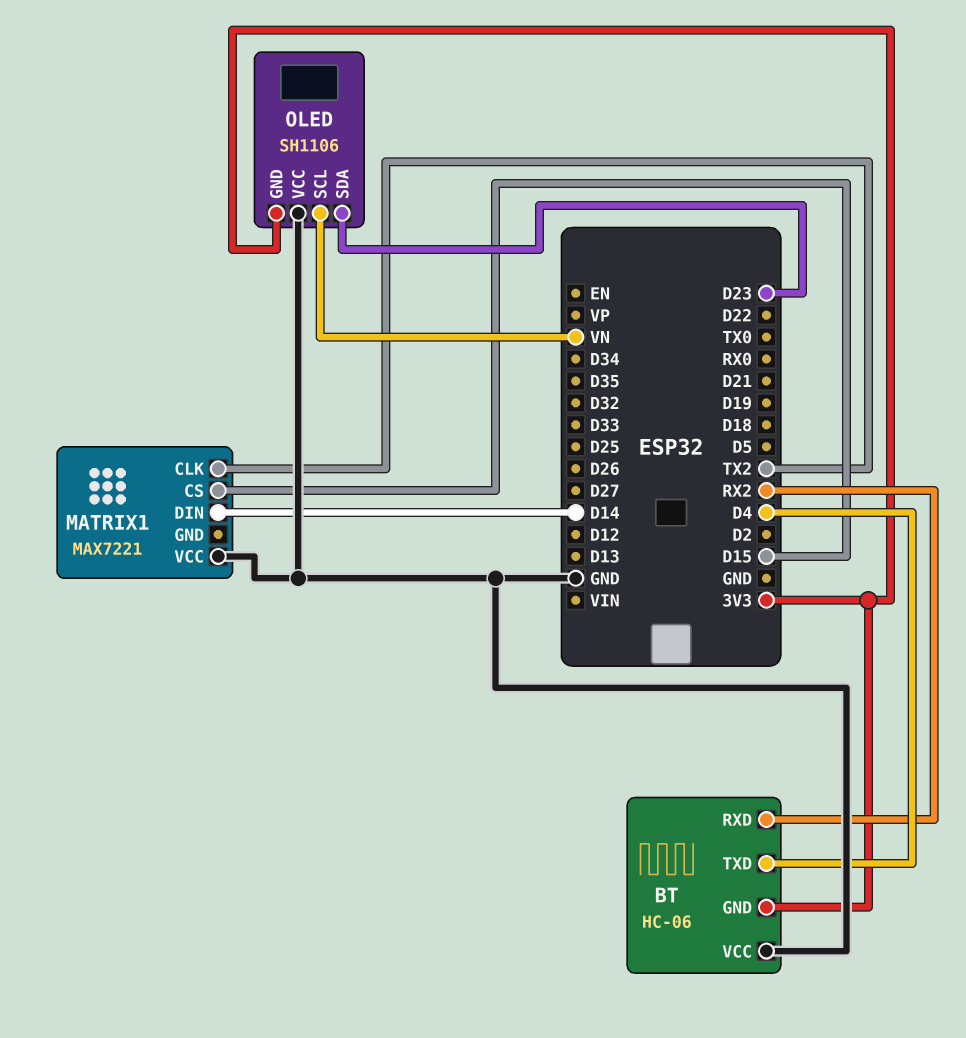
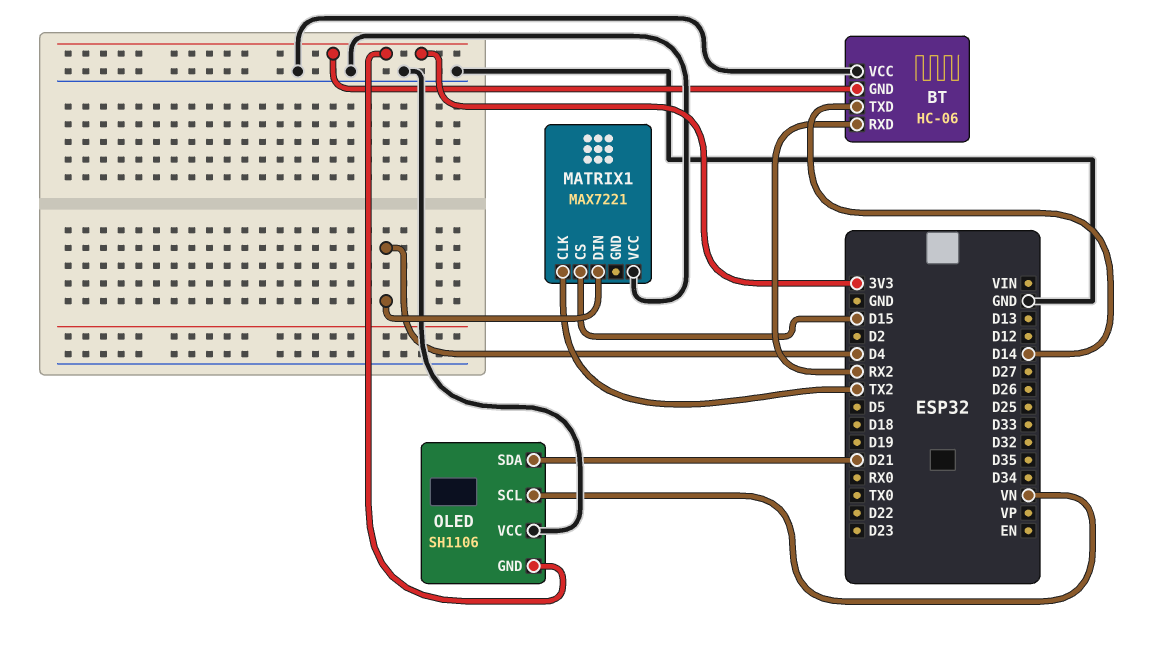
BT pin TXD: D4 -> D14
MATRIX1 pin DIN: D14 -> D4
OLED pin SDA: D23 -> D21

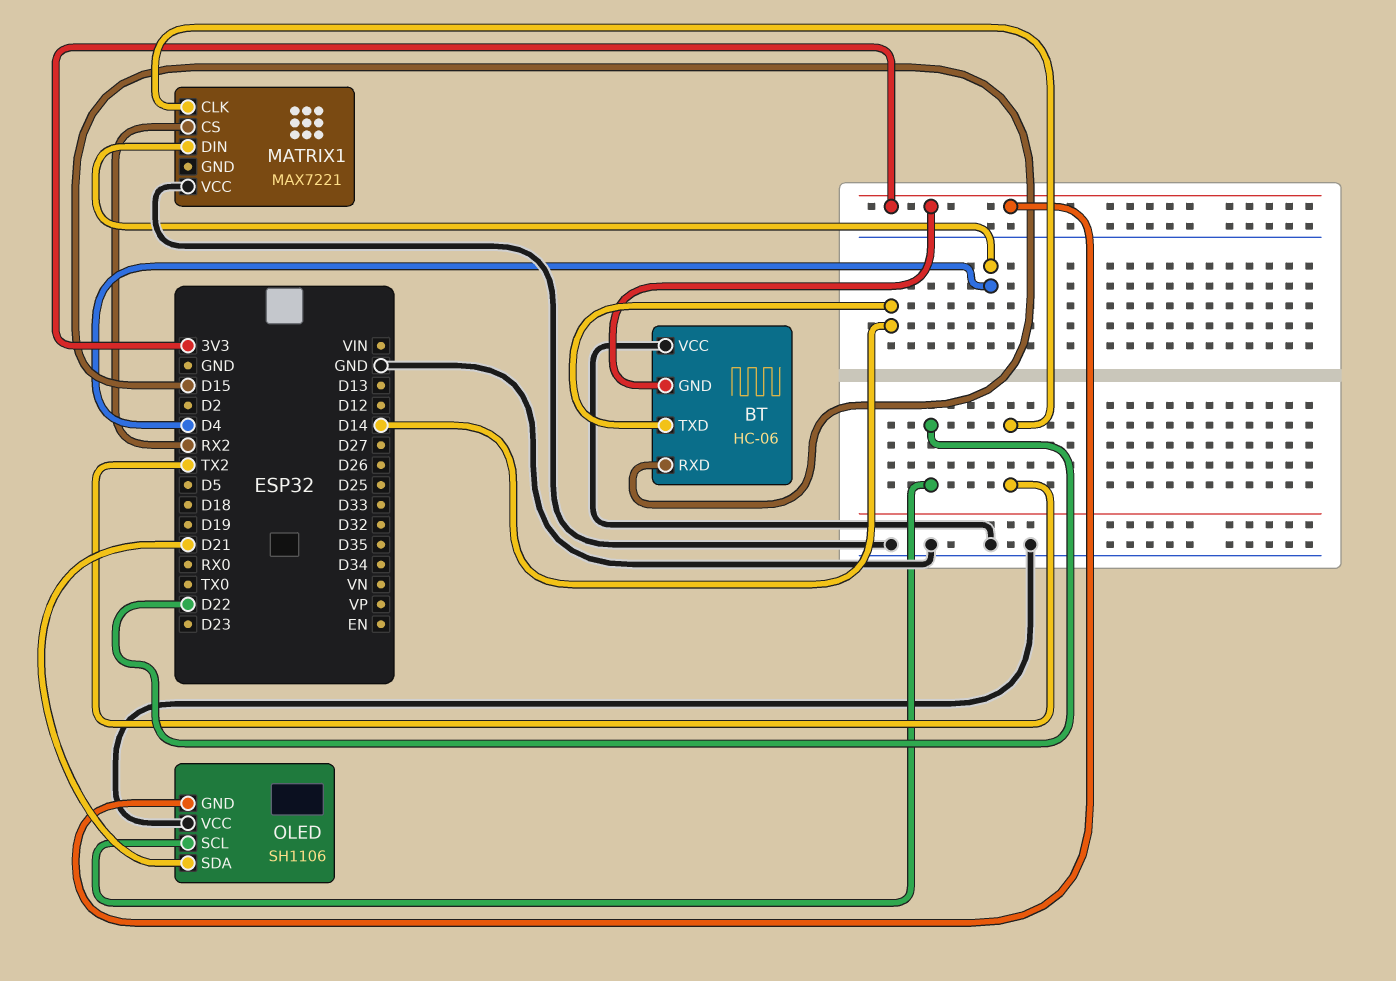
BT pin RXD: RX2 -> D15
MATRIX1 pin CS: D15 -> RX2
OLED pin SCL: VN -> D22

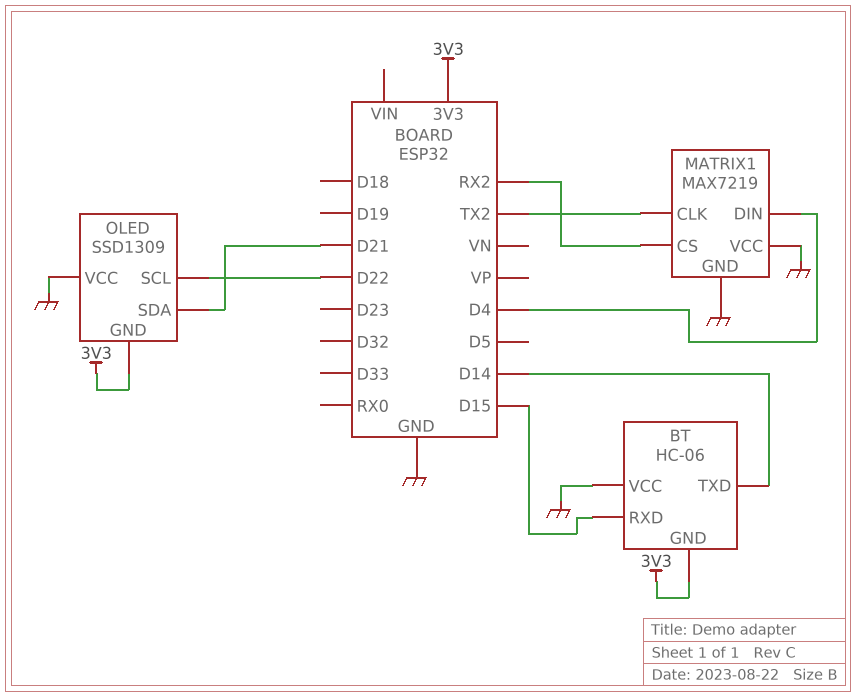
MATRIX1: MAX7221 -> MAX7219
MATRIX1 pin GND: none -> GND
OLED: SH1106 -> SSD1309

